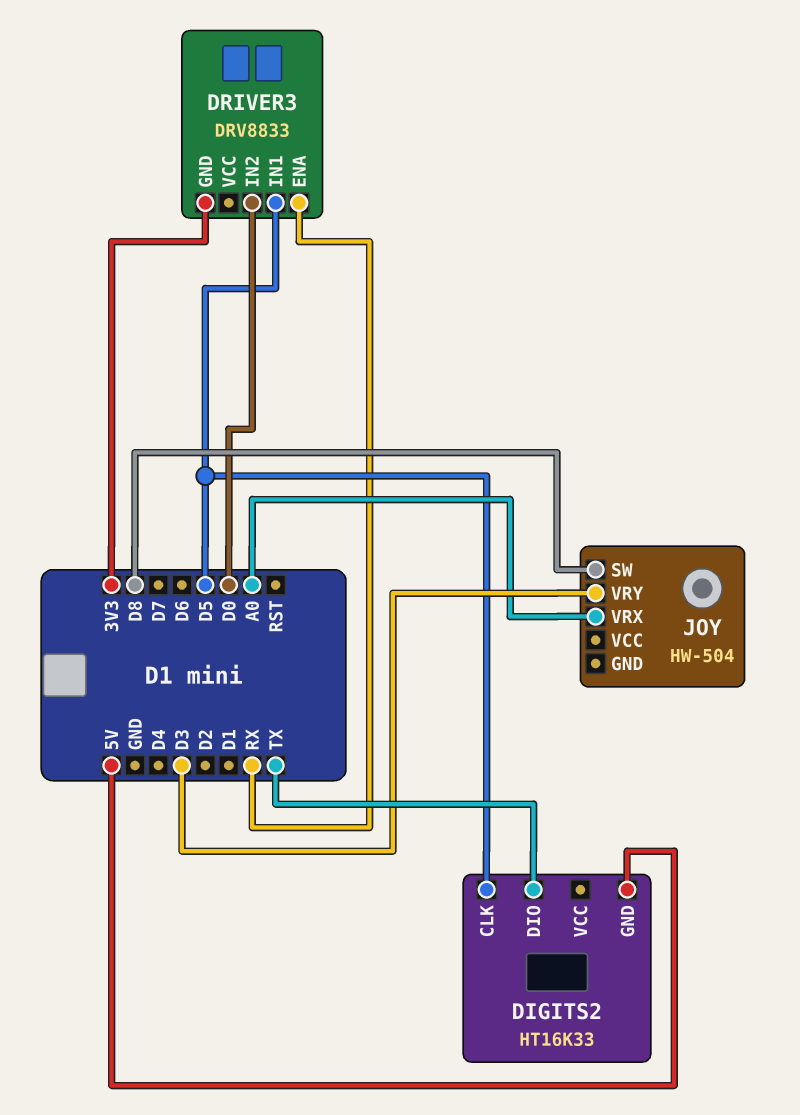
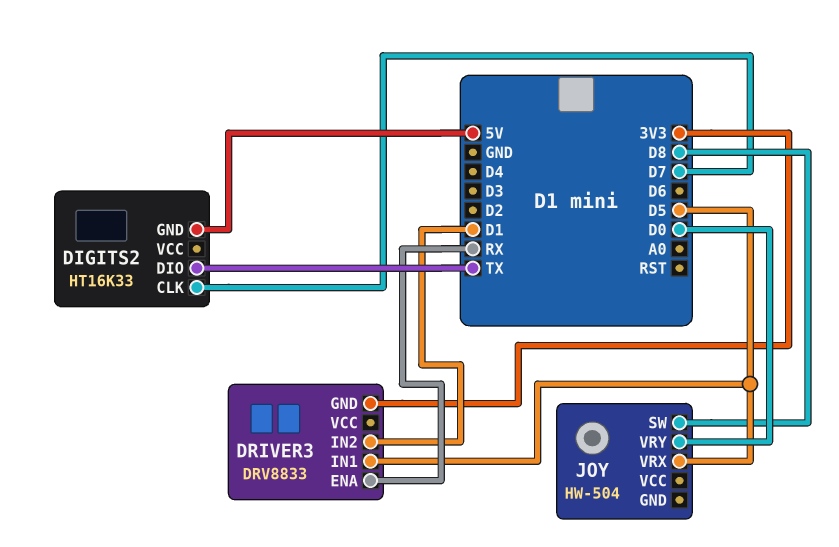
DIGITS2 pin CLK: D5 -> D7
DRIVER3 pin IN2: D0 -> D1
JOY pin VRX: A0 -> D5
JOY pin VRY: D3 -> D0

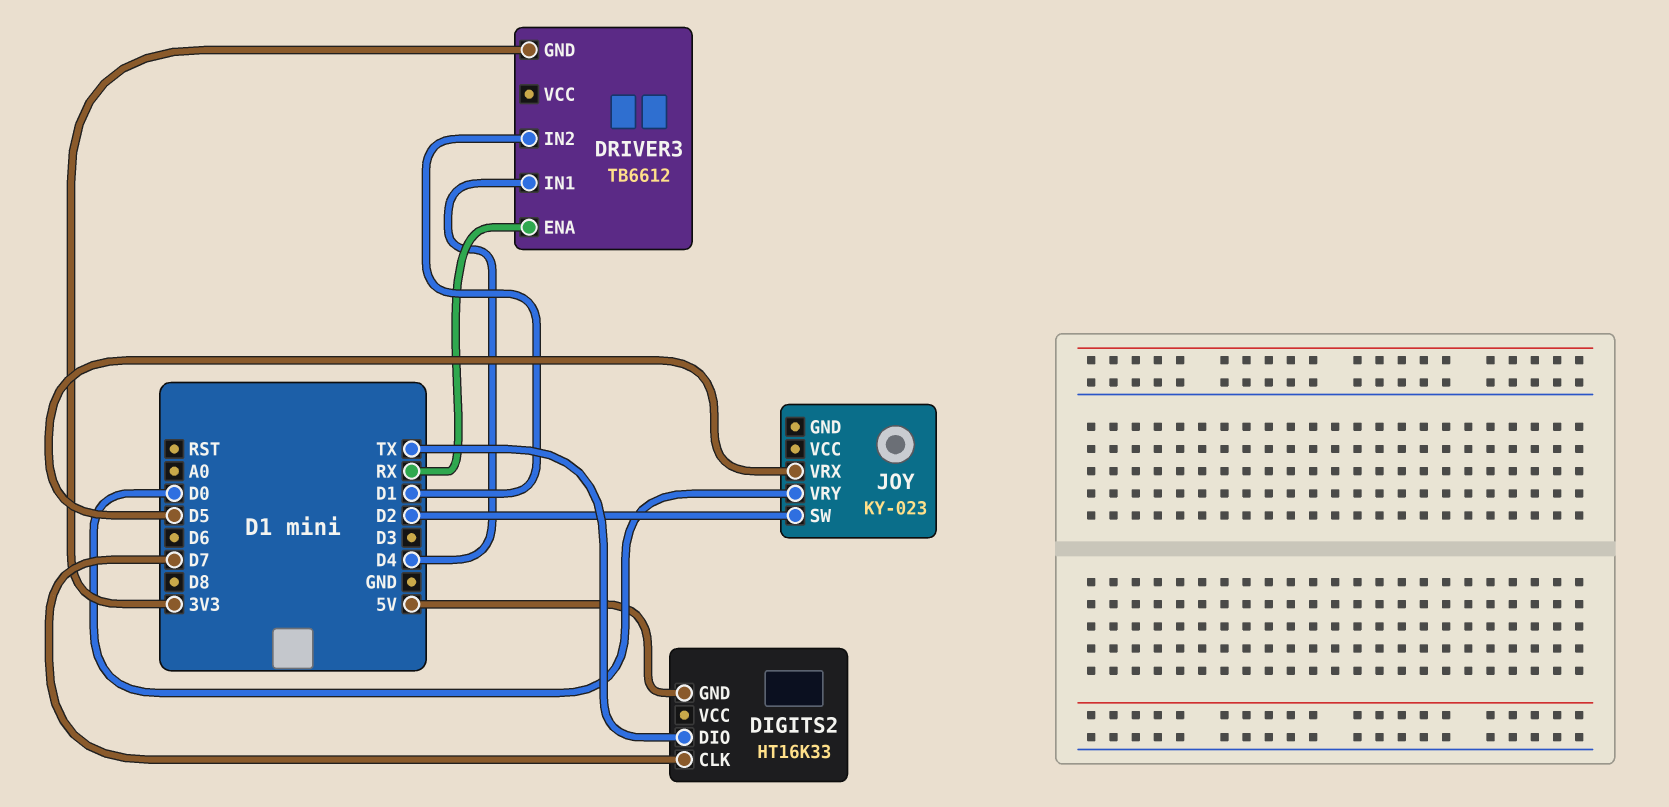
DRIVER3: DRV8833 -> TB6612
DRIVER3 pin IN1: D5 -> D4
JOY: HW-504 -> KY-023
JOY pin SW: D8 -> D2

